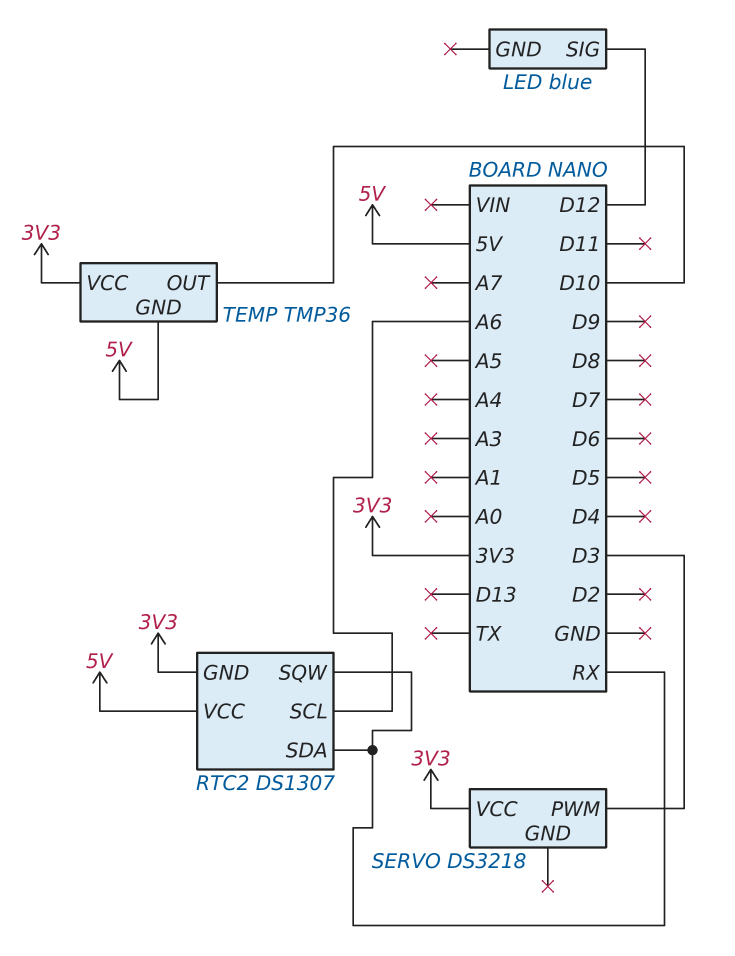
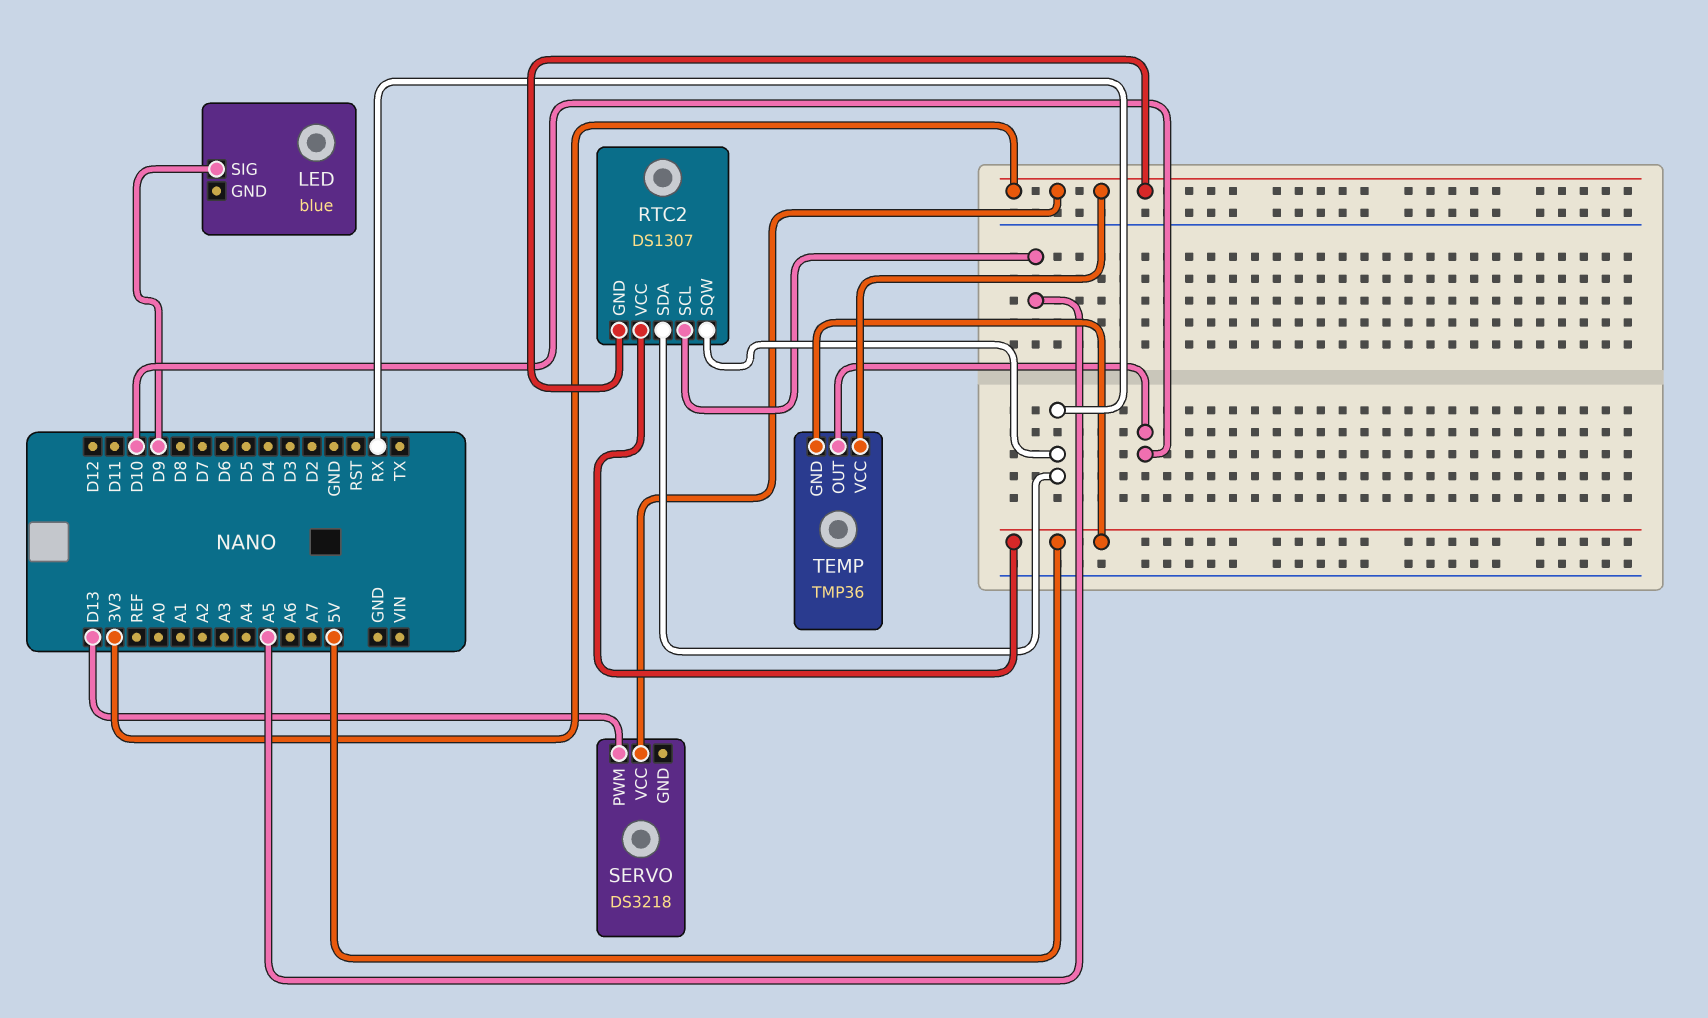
LED pin SIG: D12 -> D9
RTC2 pin SCL: A6 -> A5
SERVO pin PWM: D3 -> D13

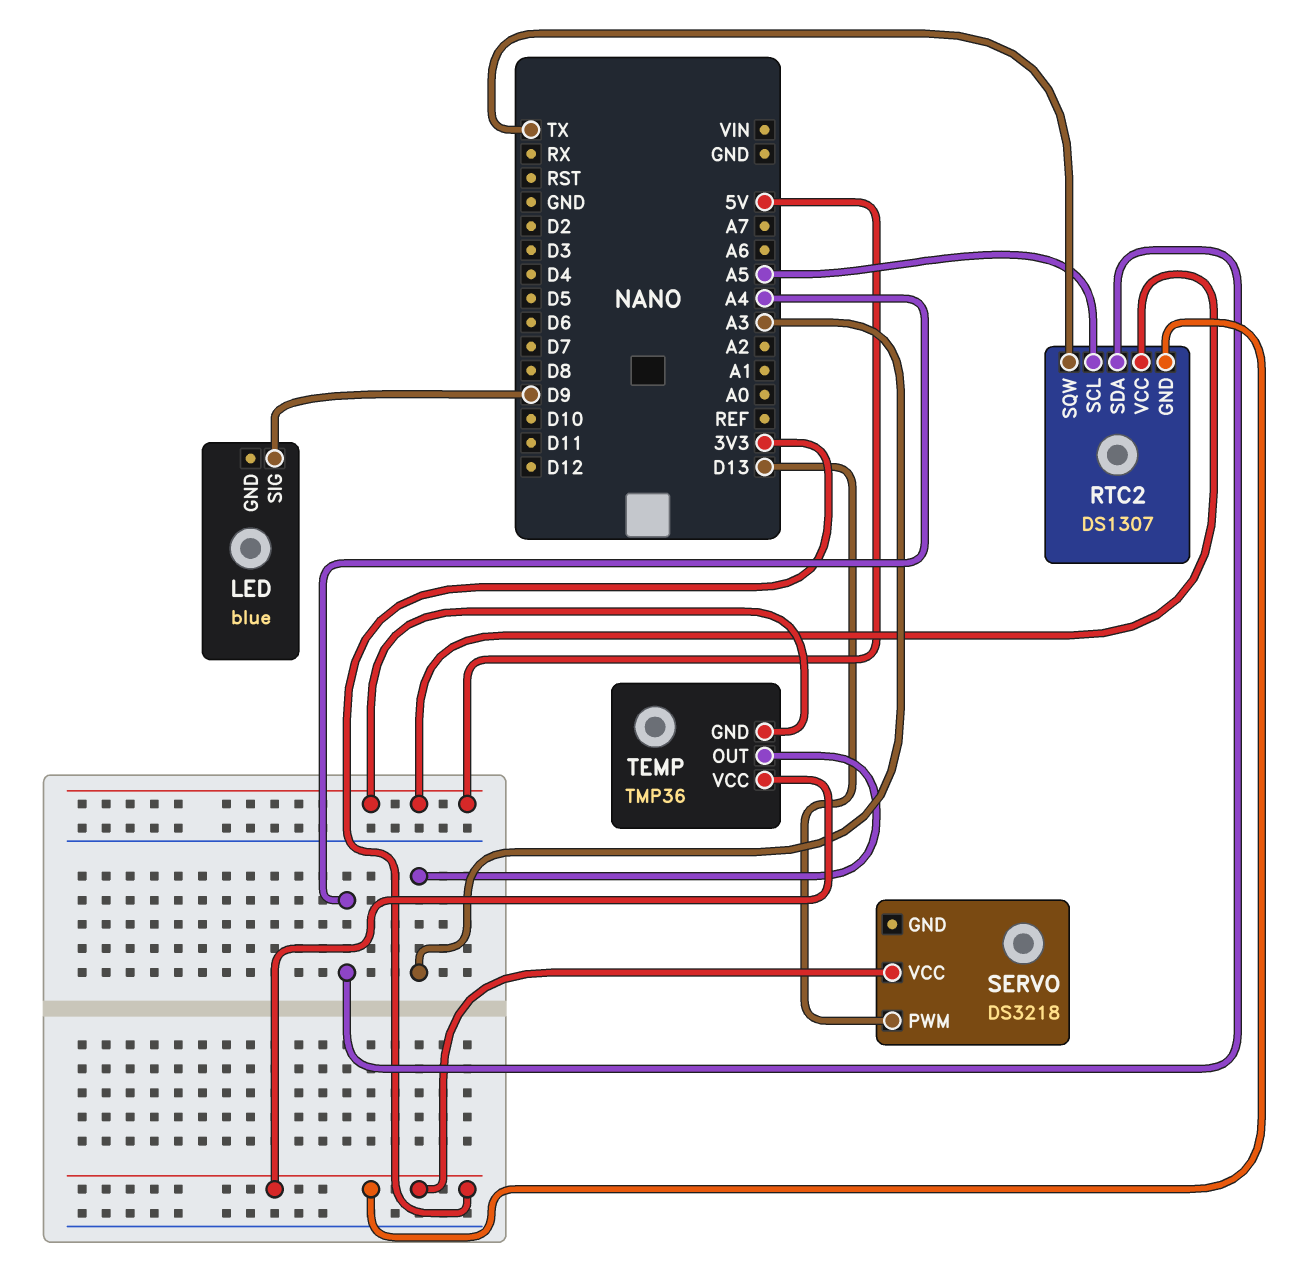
RTC2 pin SDA: RX -> A4
RTC2 pin SQW: RX -> TX
TEMP pin OUT: D10 -> A3

